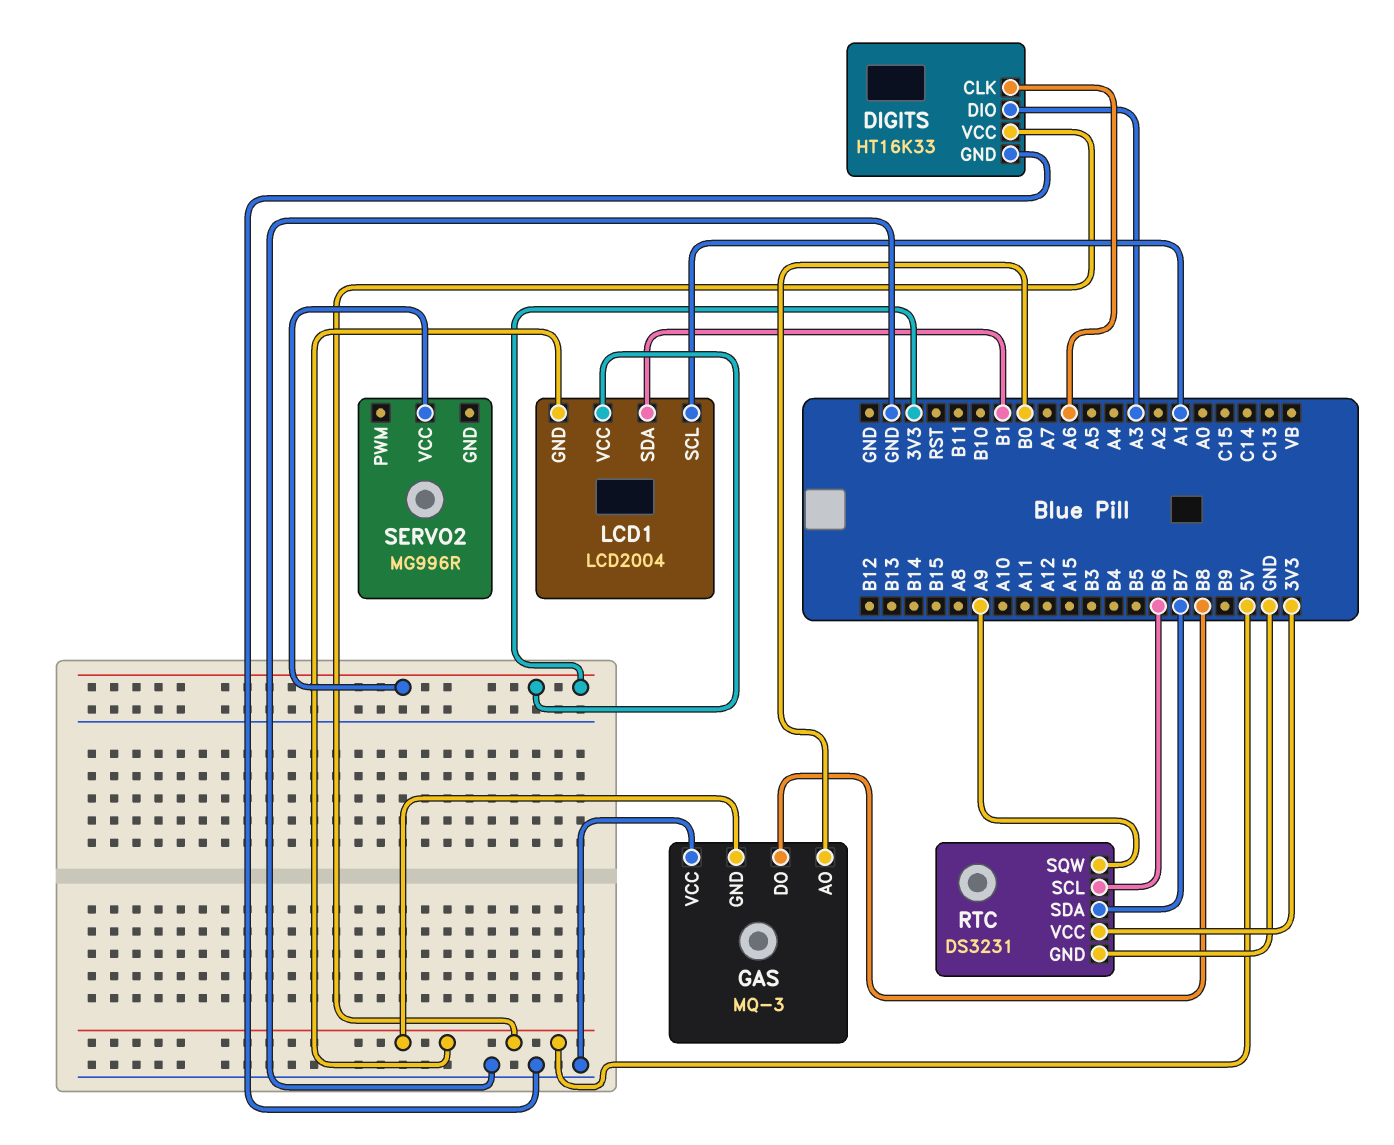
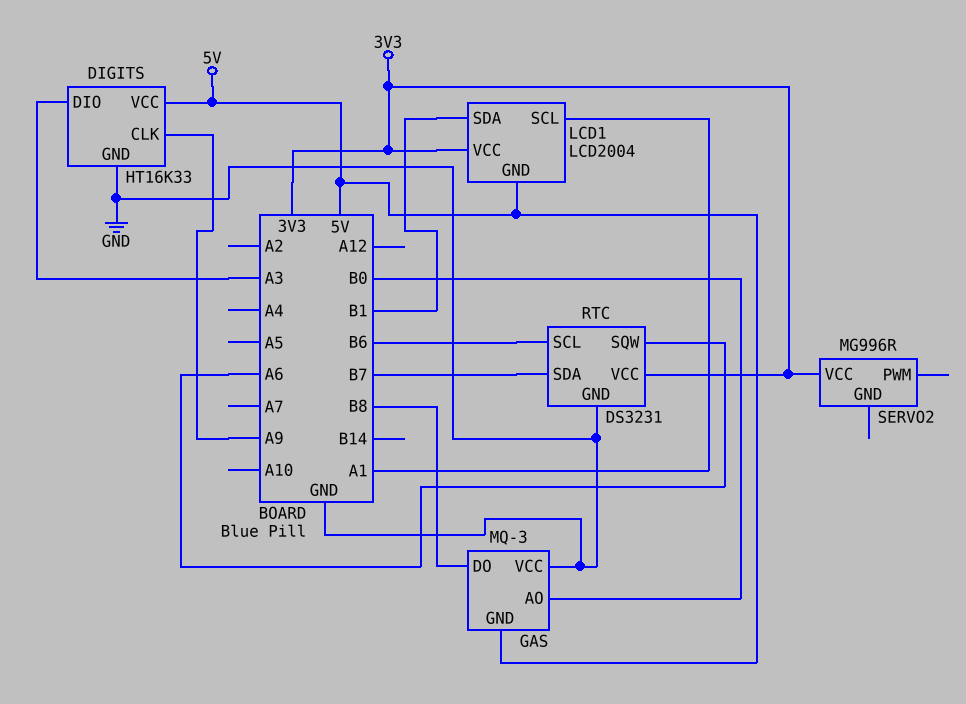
DIGITS pin CLK: A6 -> A9
RTC pin SQW: A9 -> A6

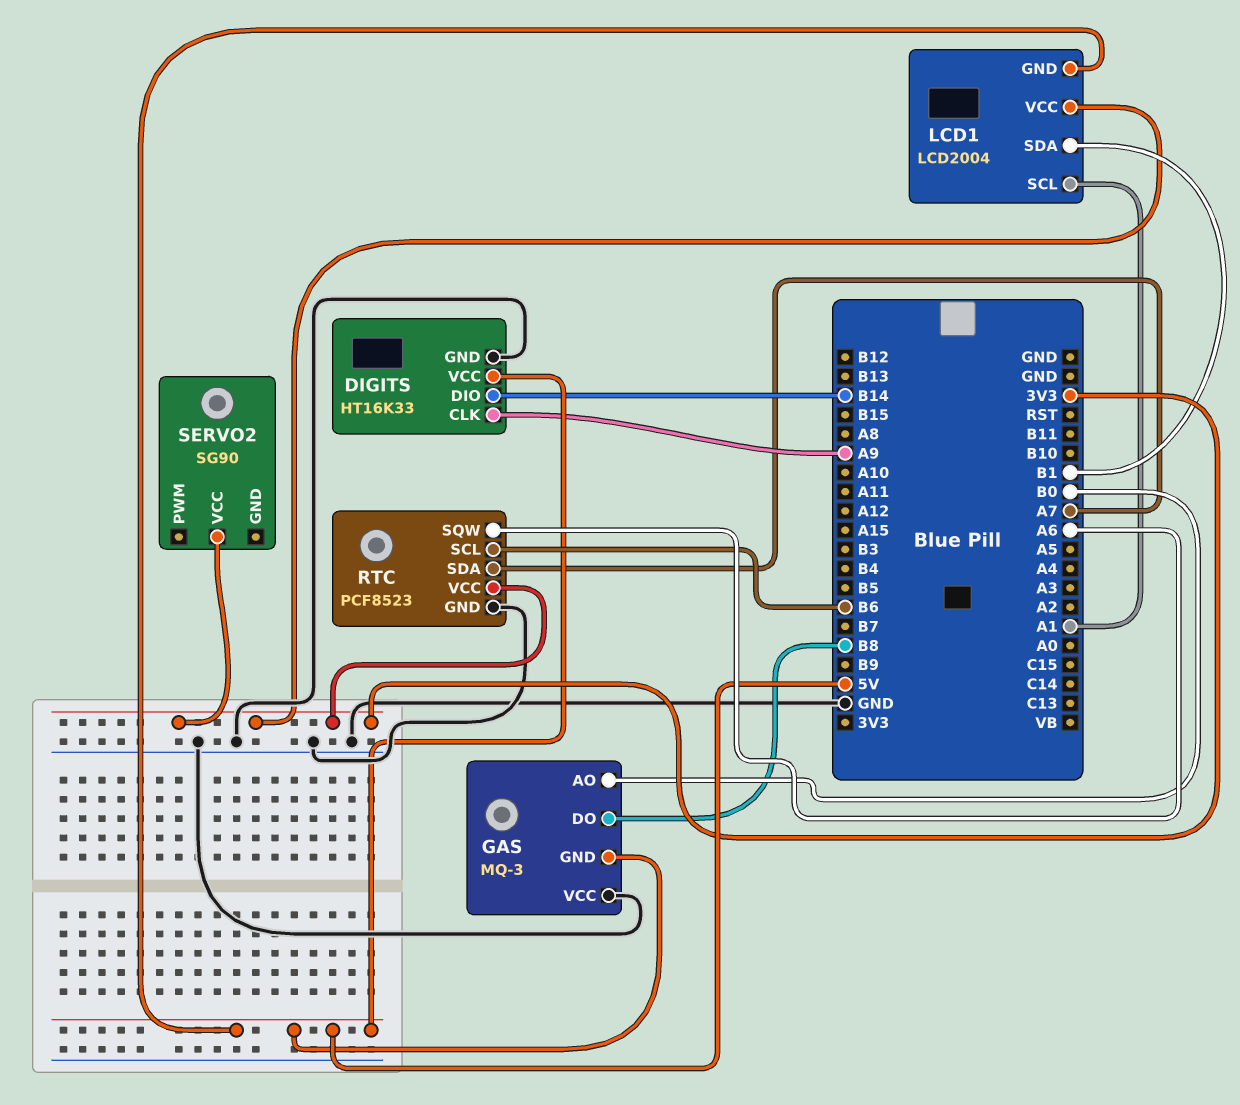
DIGITS pin DIO: A3 -> B14
RTC: DS3231 -> PCF8523
RTC pin SDA: B7 -> A7
SERVO2: MG996R -> SG90

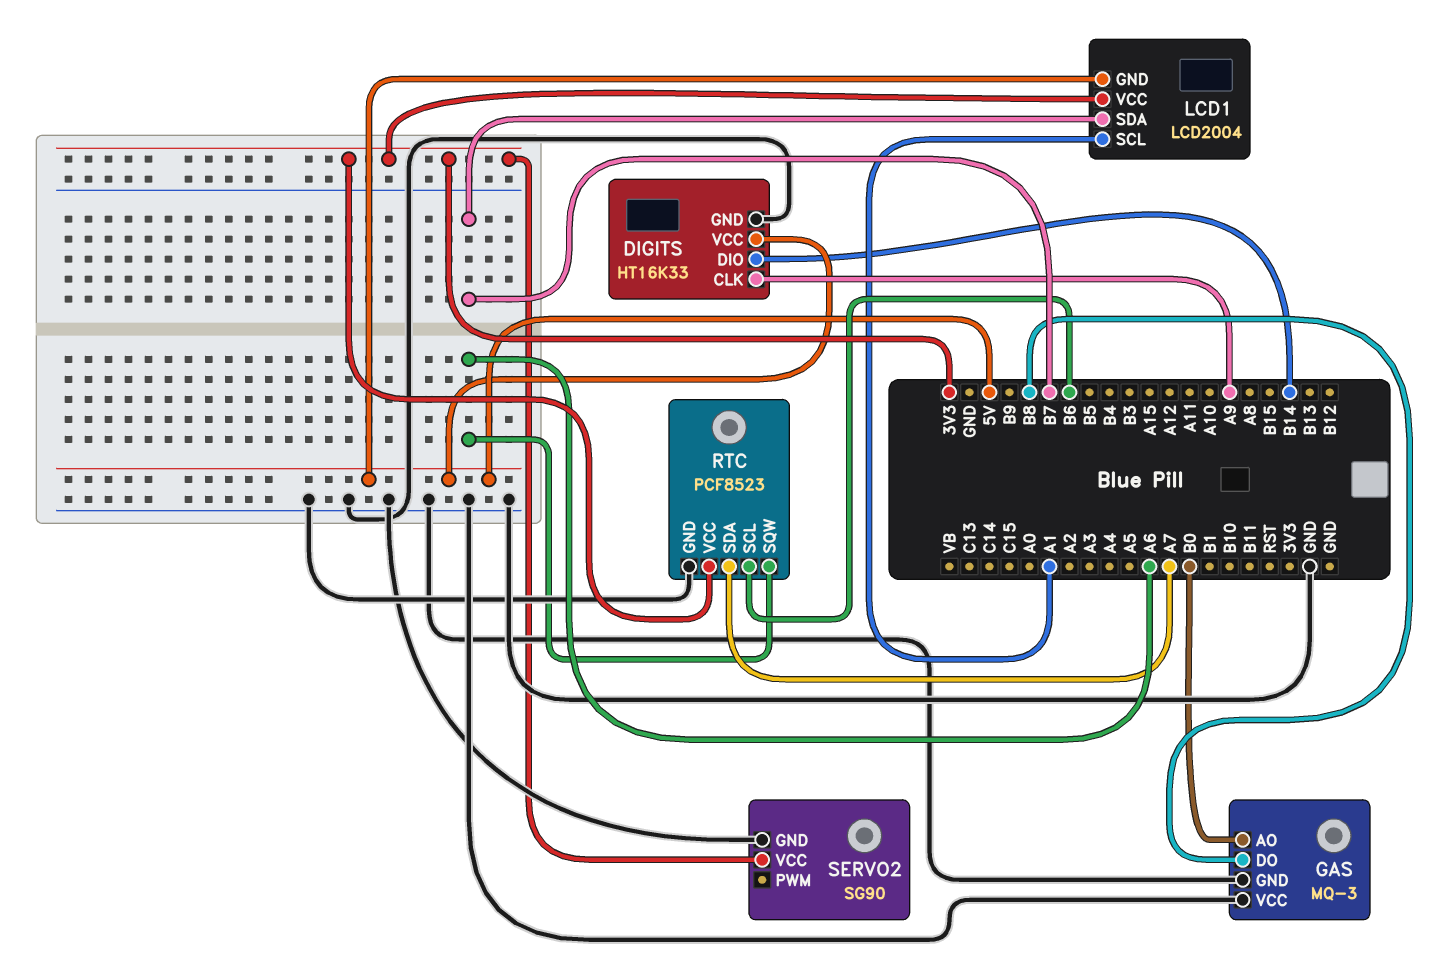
GAS pin GND: 5V -> GND
LCD1 pin SDA: B1 -> B7
SERVO2 pin GND: none -> GND

